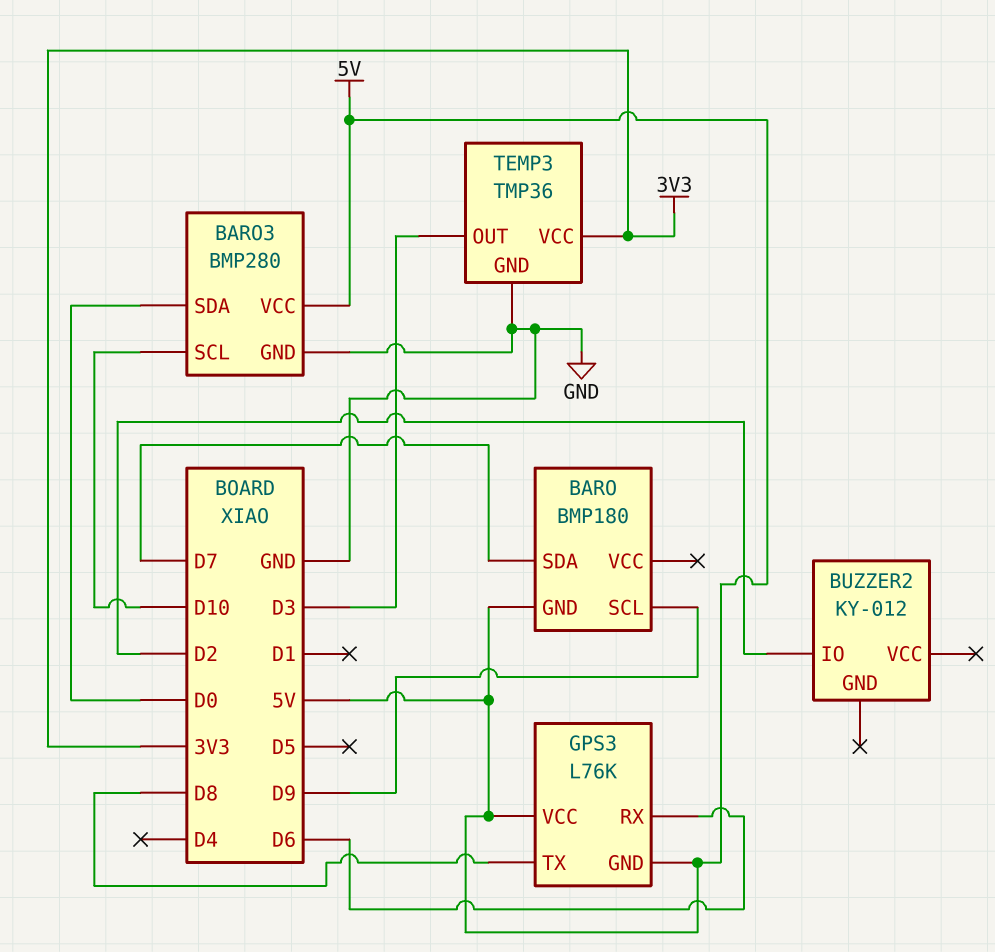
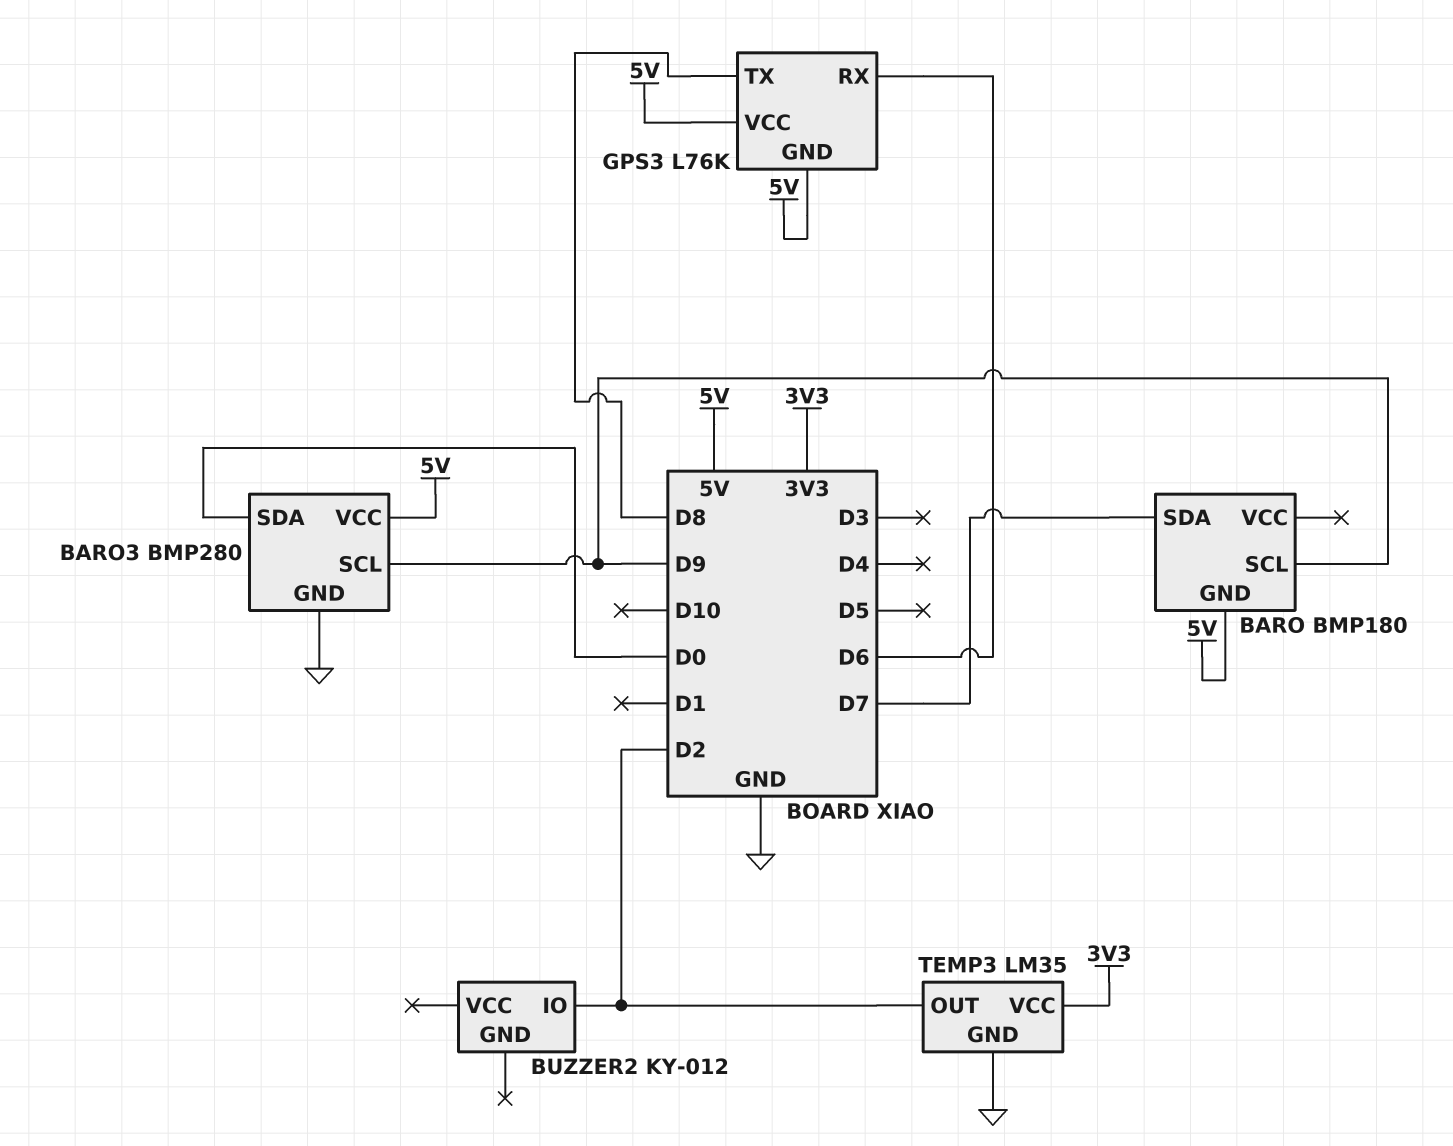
BARO3 pin SCL: D10 -> D9
TEMP3: TMP36 -> LM35
TEMP3 pin OUT: D3 -> D2

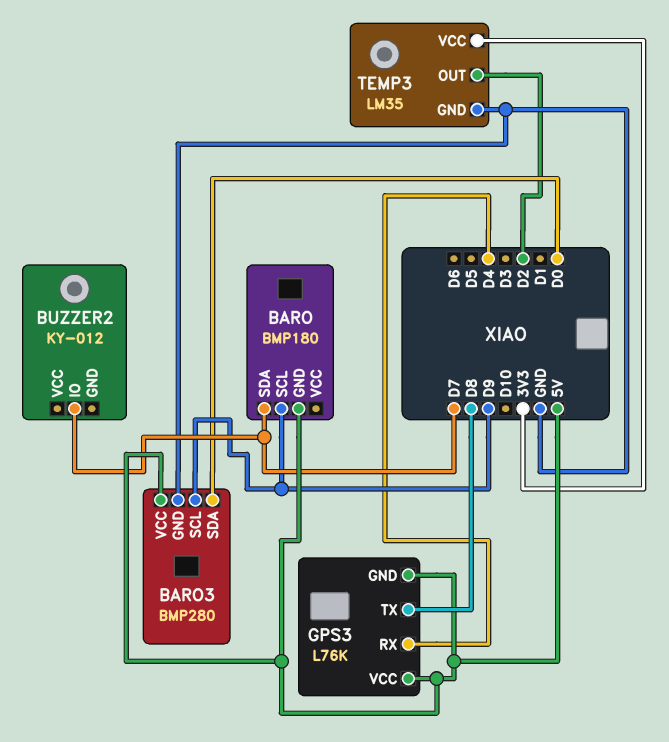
BUZZER2 pin IO: D2 -> D7
GPS3 pin RX: D6 -> D4

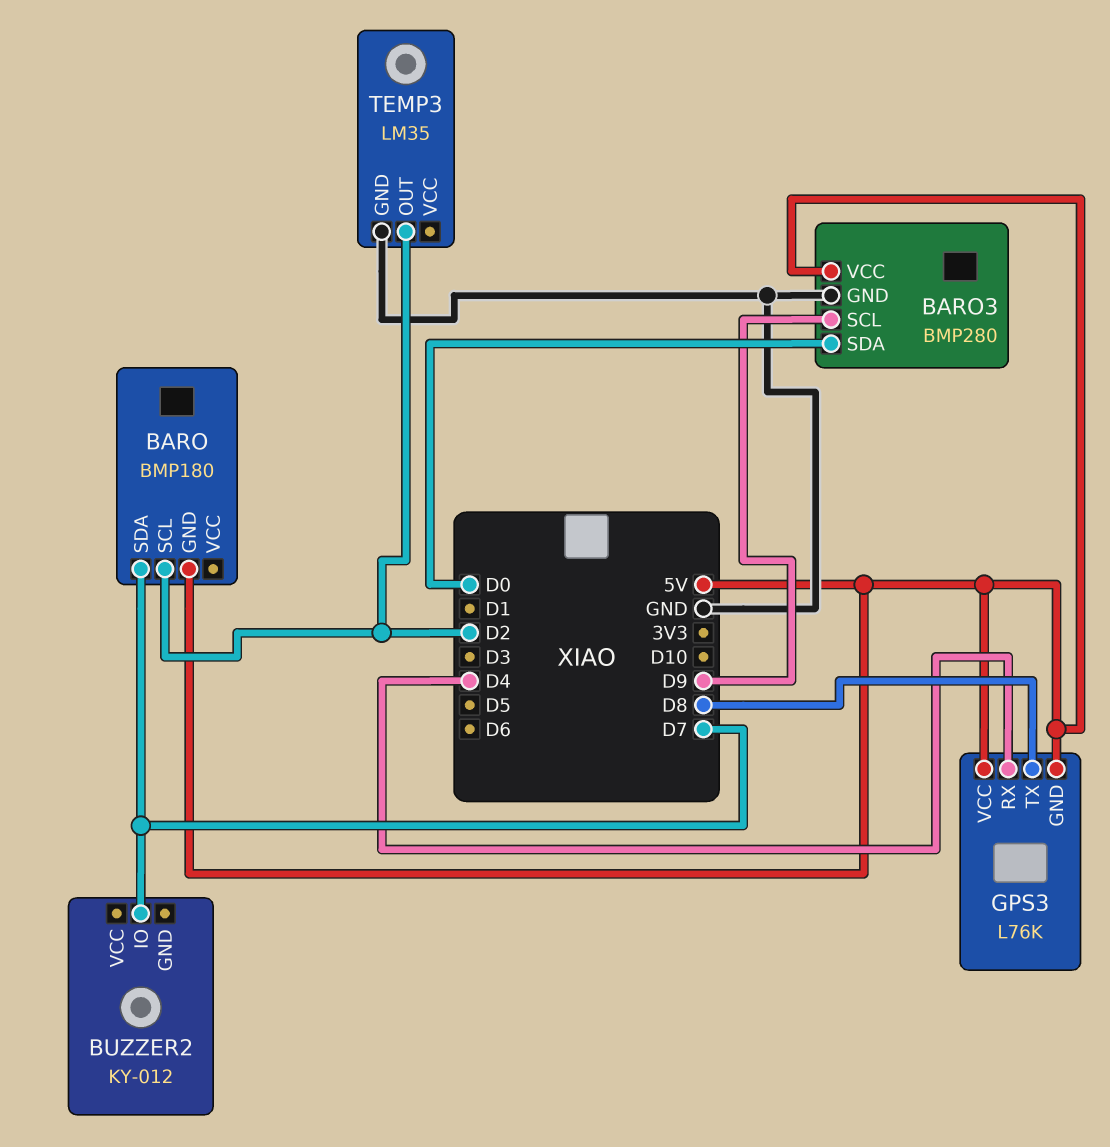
BARO pin SCL: D9 -> D2
TEMP3 pin VCC: 3V3 -> none

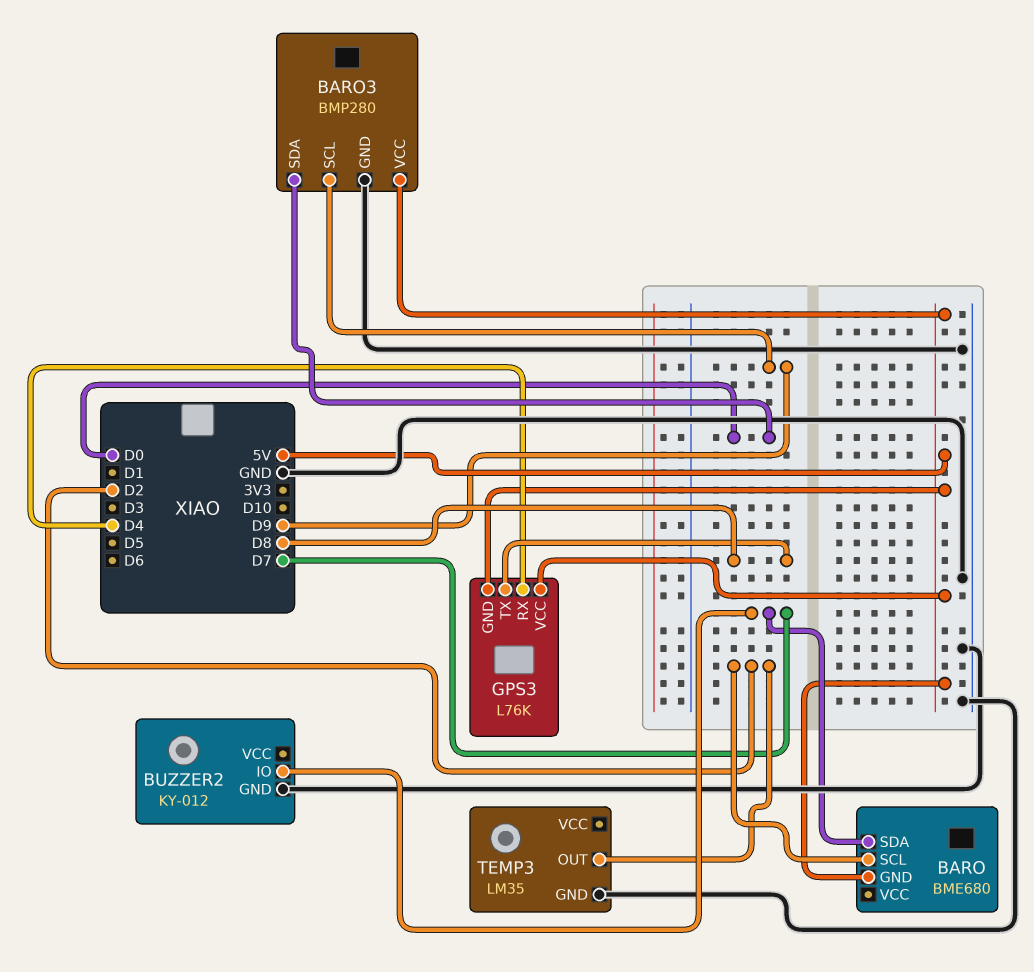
BARO: BMP180 -> BME680
BUZZER2 pin GND: none -> GND

